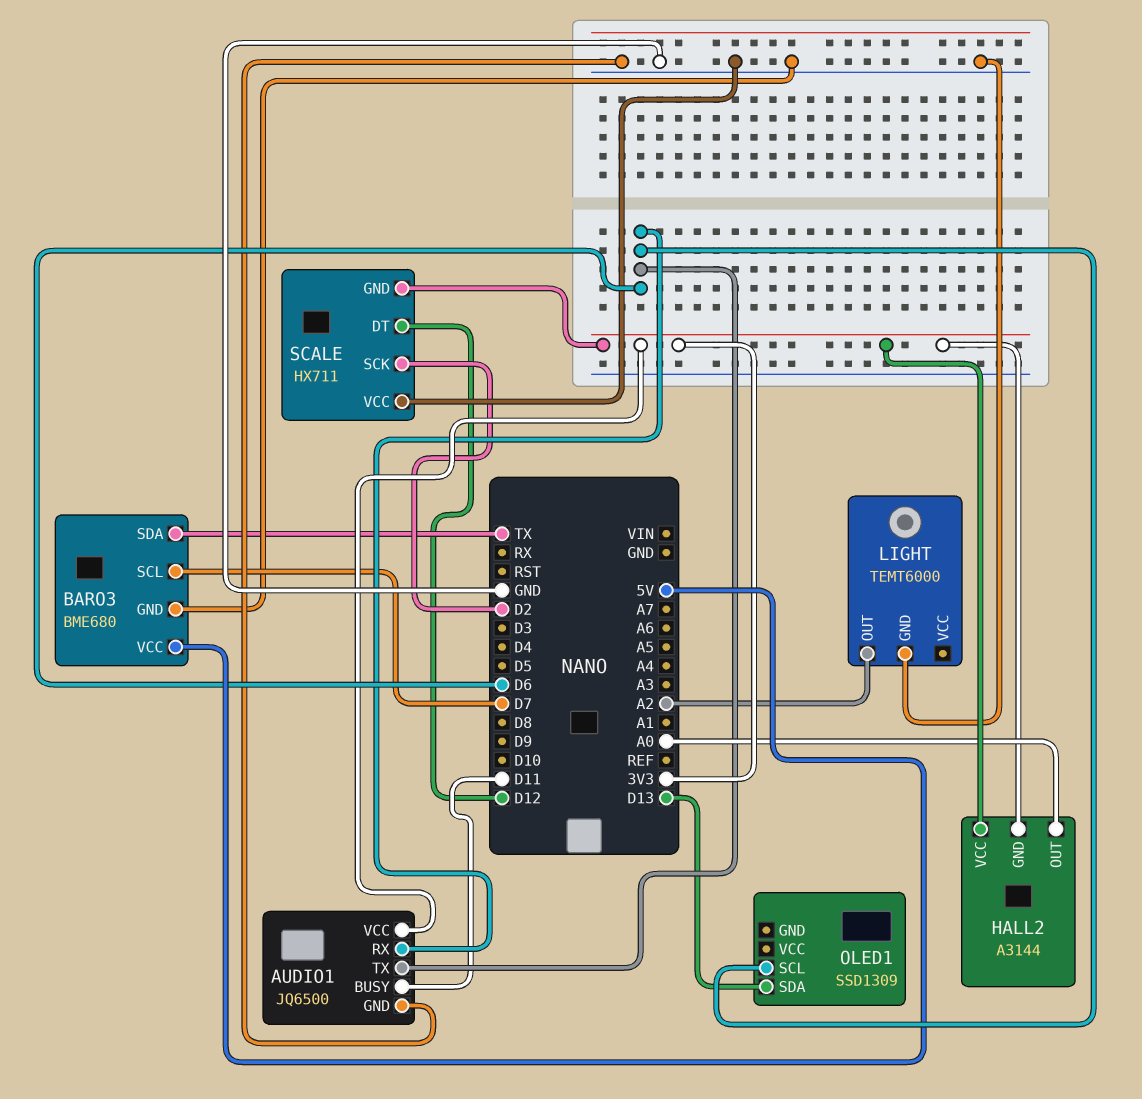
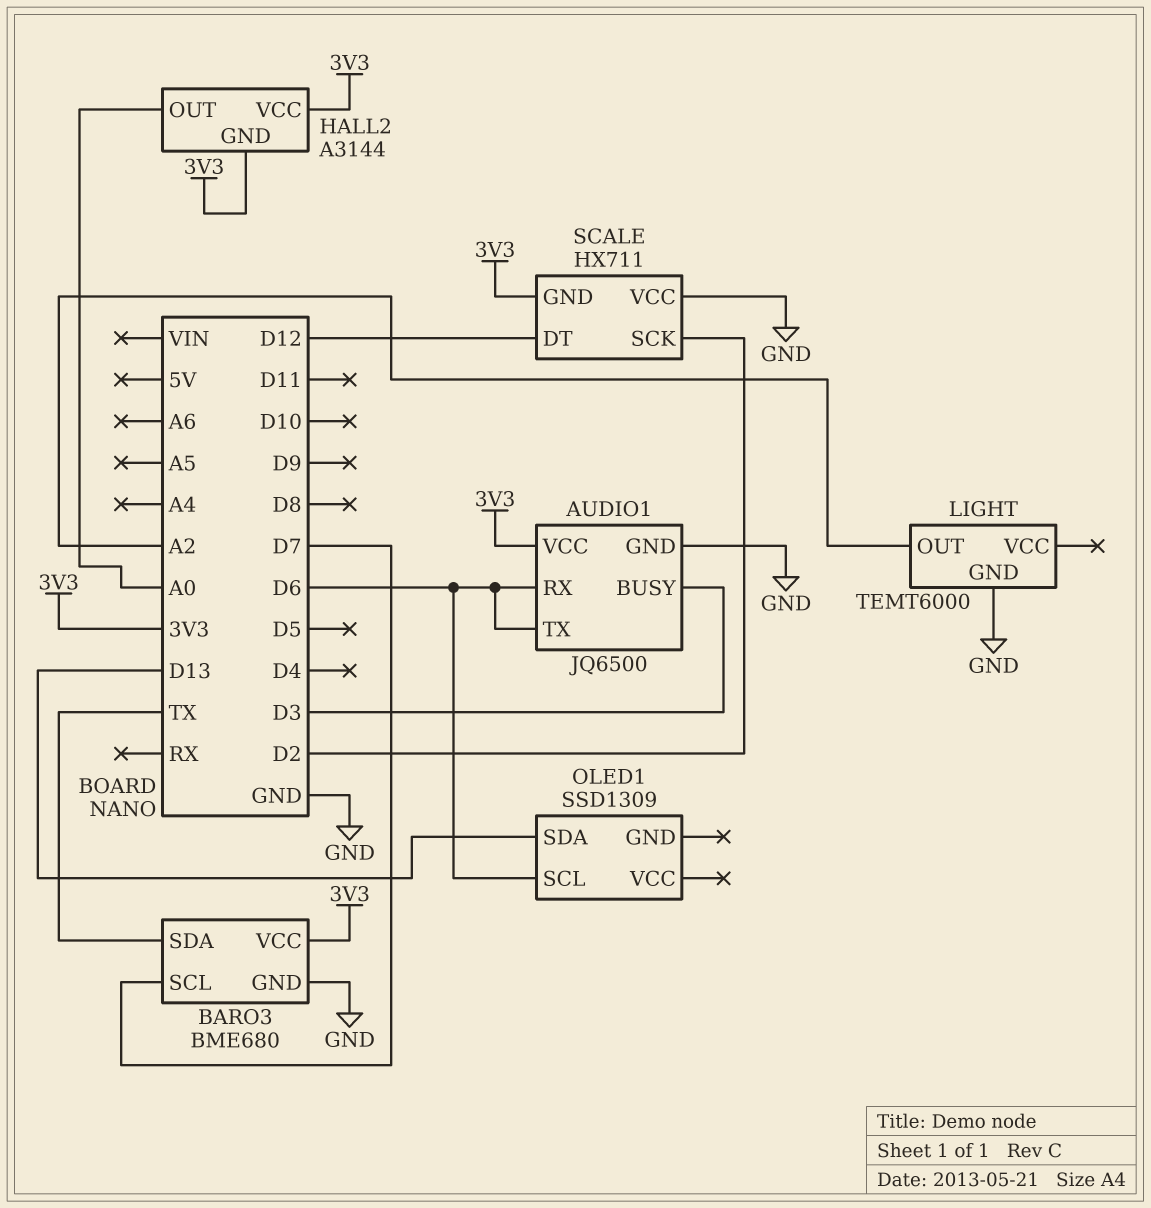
AUDIO1 pin BUSY: D11 -> D3
BARO3 pin VCC: 5V -> 3V3

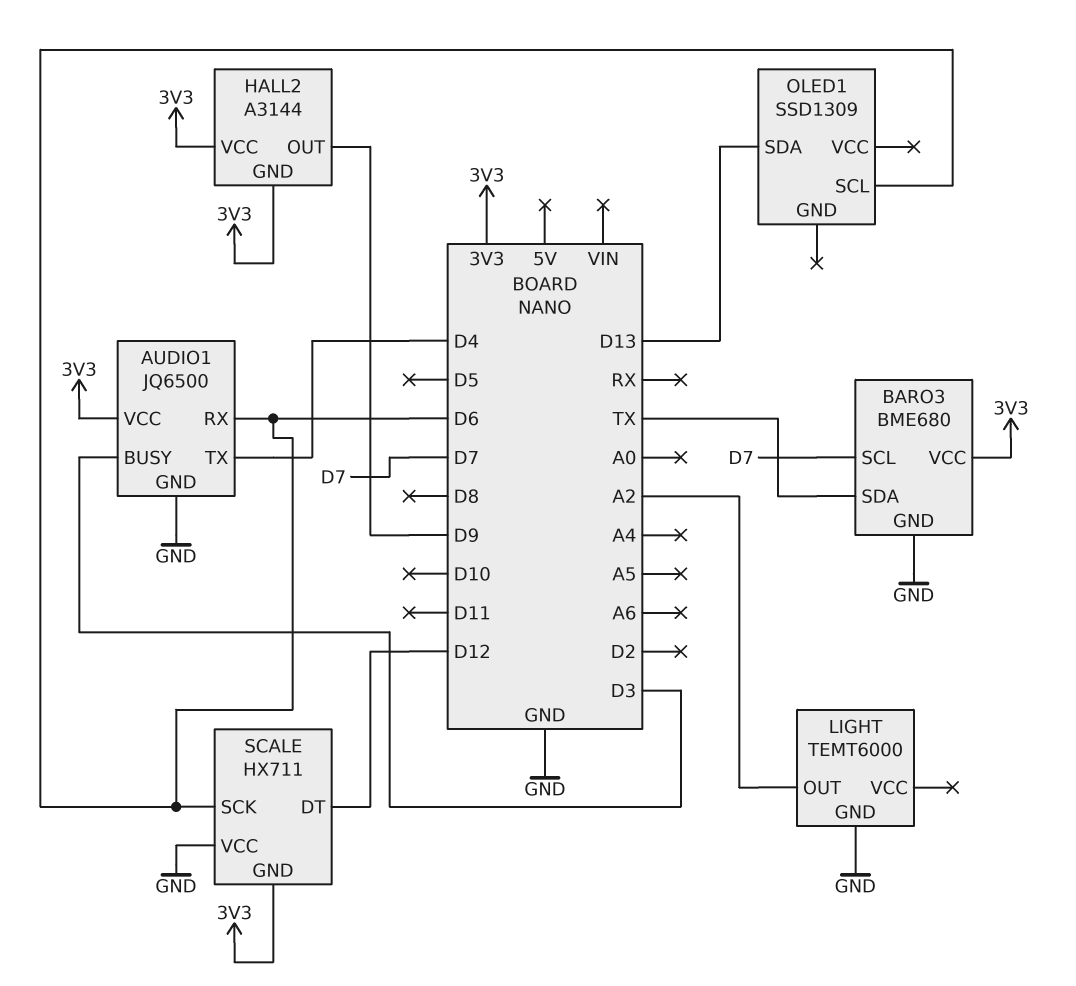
AUDIO1 pin TX: D6 -> D4
HALL2 pin OUT: A0 -> D9
SCALE pin SCK: D2 -> D6

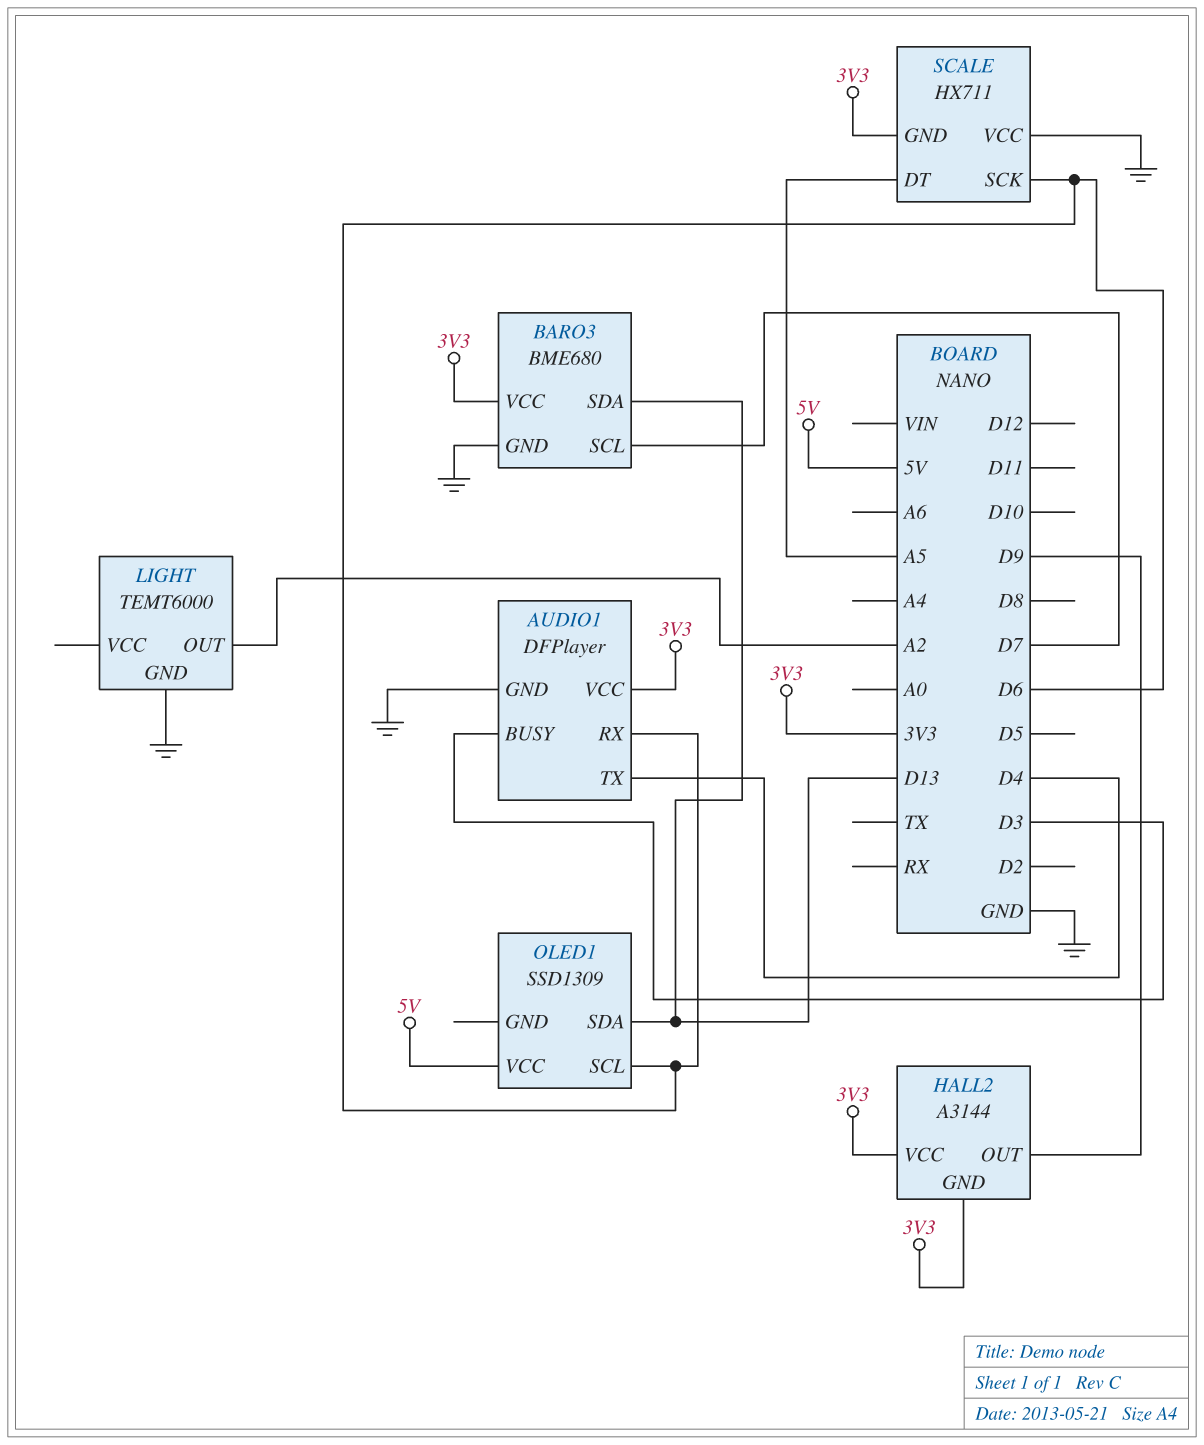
AUDIO1: JQ6500 -> DFPlayer
BARO3 pin SDA: TX -> D13
OLED1 pin VCC: none -> 5V
SCALE pin DT: D12 -> A5

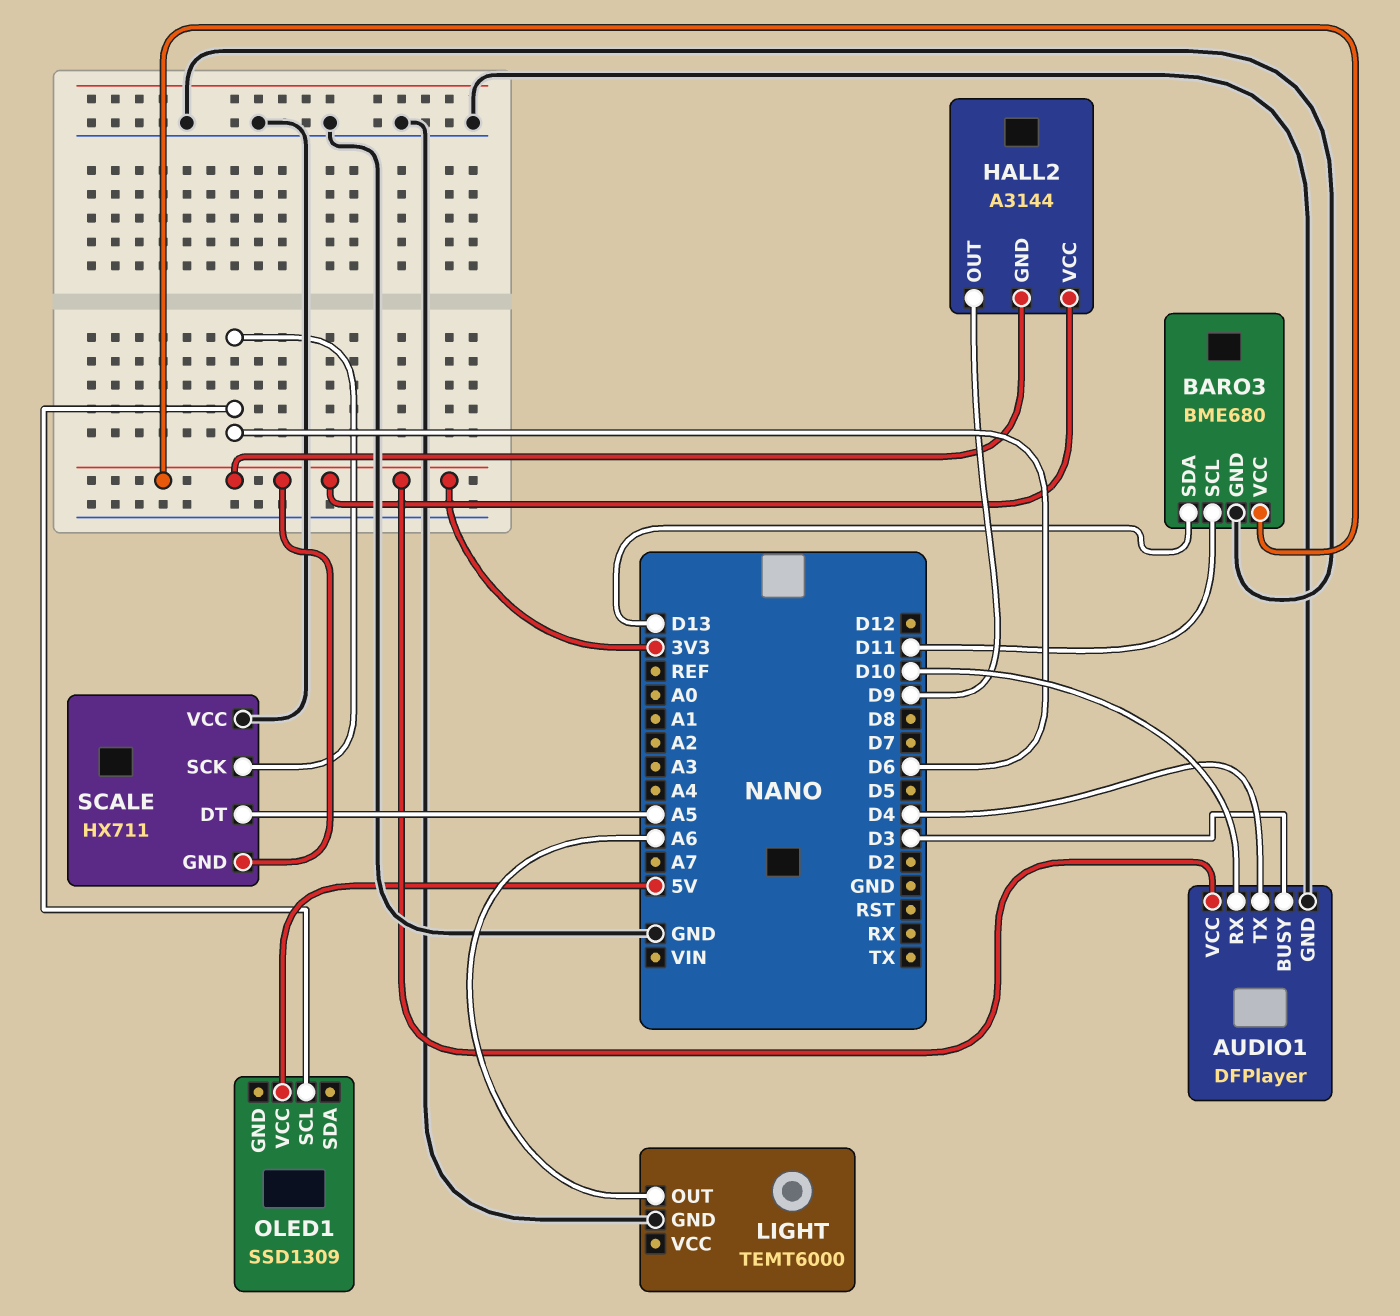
AUDIO1 pin RX: D6 -> D10
BARO3 pin SCL: D7 -> D11
LIGHT pin OUT: A2 -> A6
OLED1 pin SDA: D13 -> none

